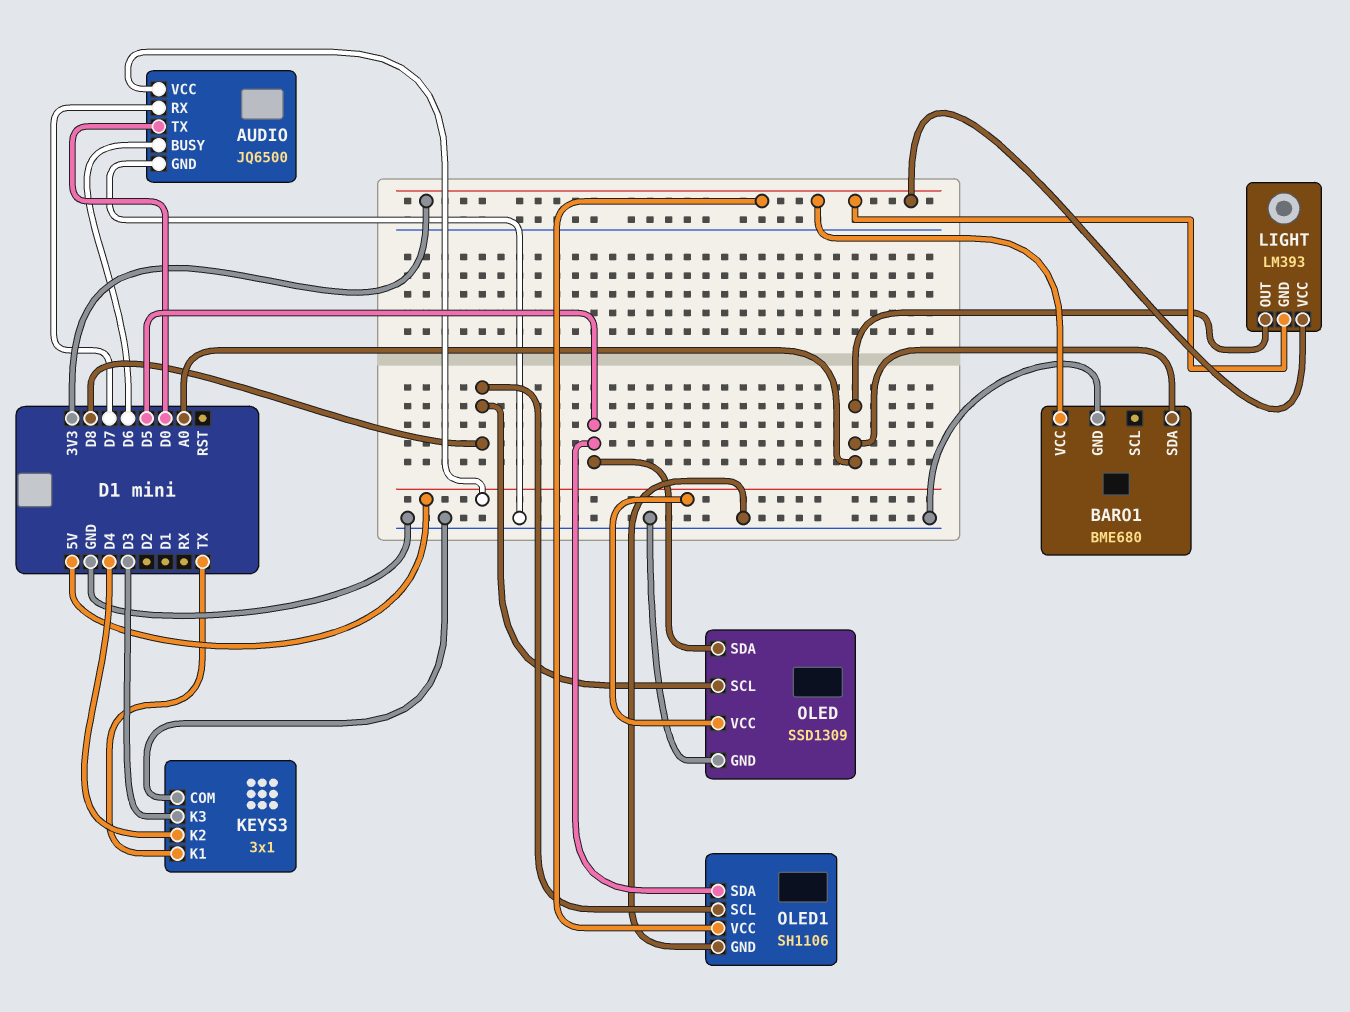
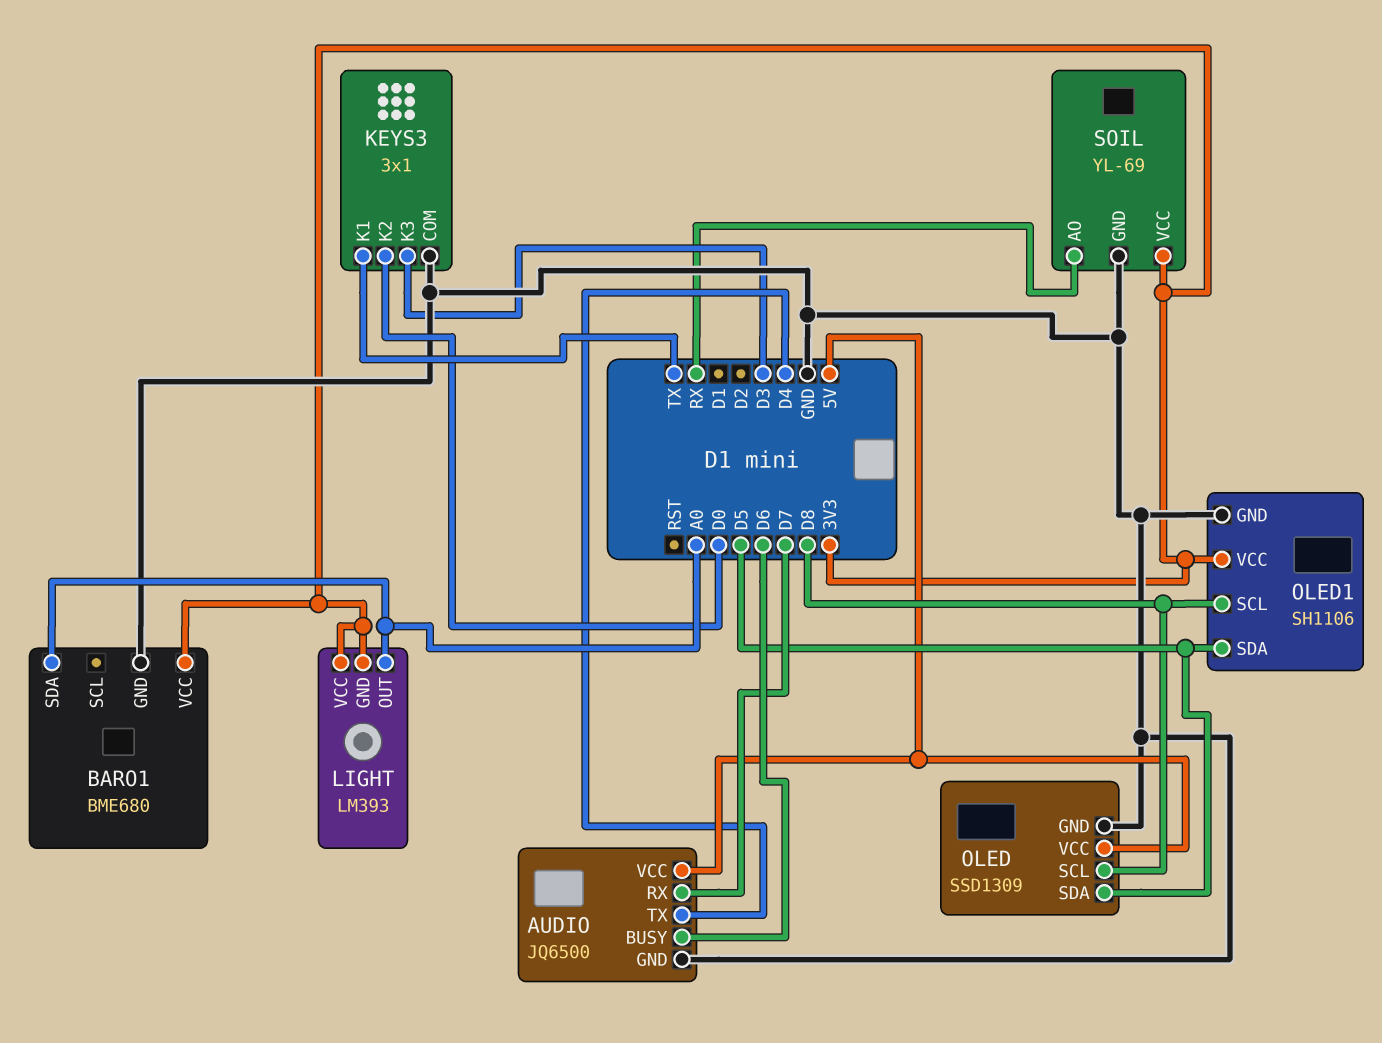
AUDIO pin TX: D0 -> D4
KEYS3 pin K2: D4 -> D0
SOIL: none -> YL-69
SOIL pin AO: none -> RX
SOIL pin GND: none -> GND
SOIL pin VCC: none -> 3V3

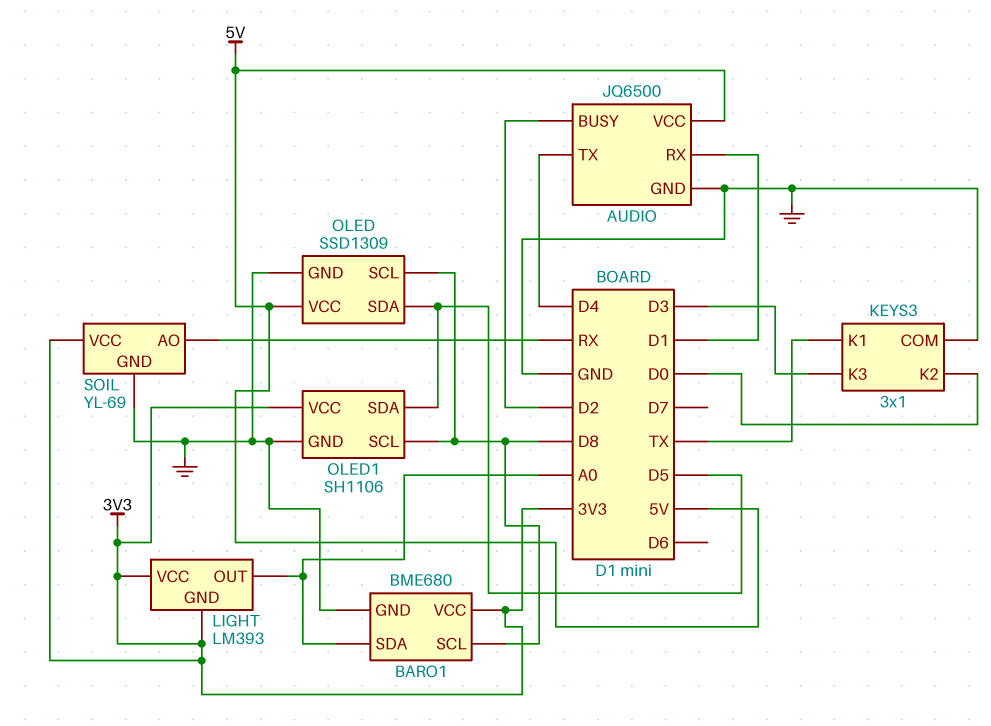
AUDIO pin BUSY: D6 -> D2
AUDIO pin RX: D7 -> D1
BARO1 pin SCL: none -> D8

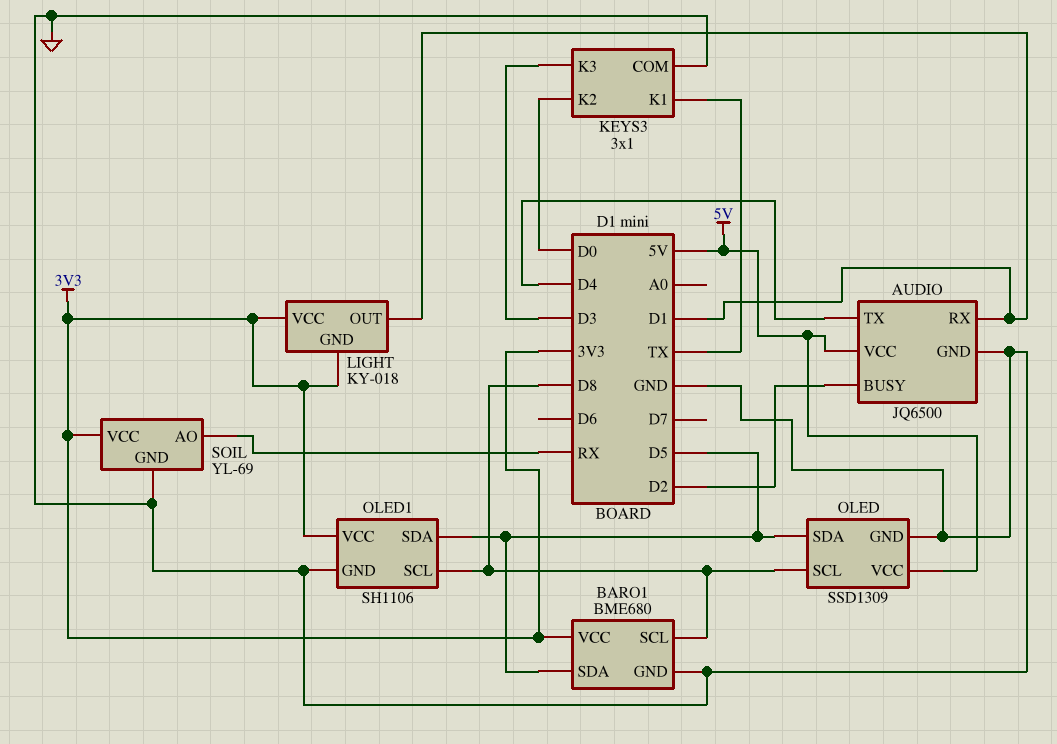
BARO1 pin SDA: A0 -> D5
LIGHT: LM393 -> KY-018
LIGHT pin OUT: A0 -> D1

